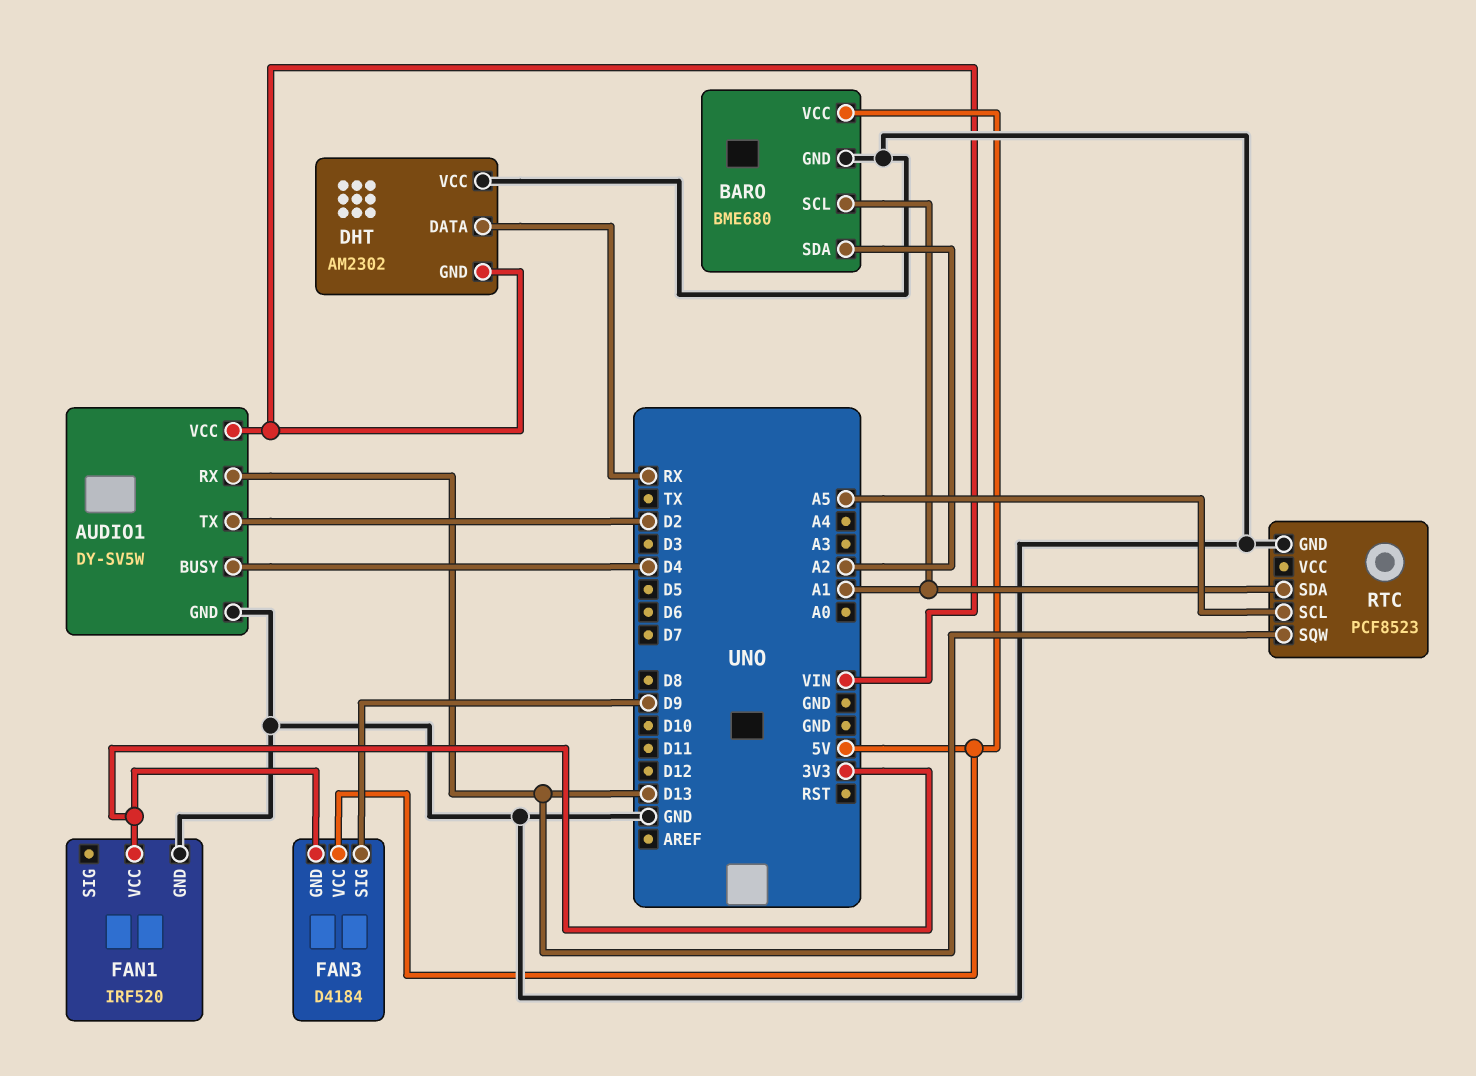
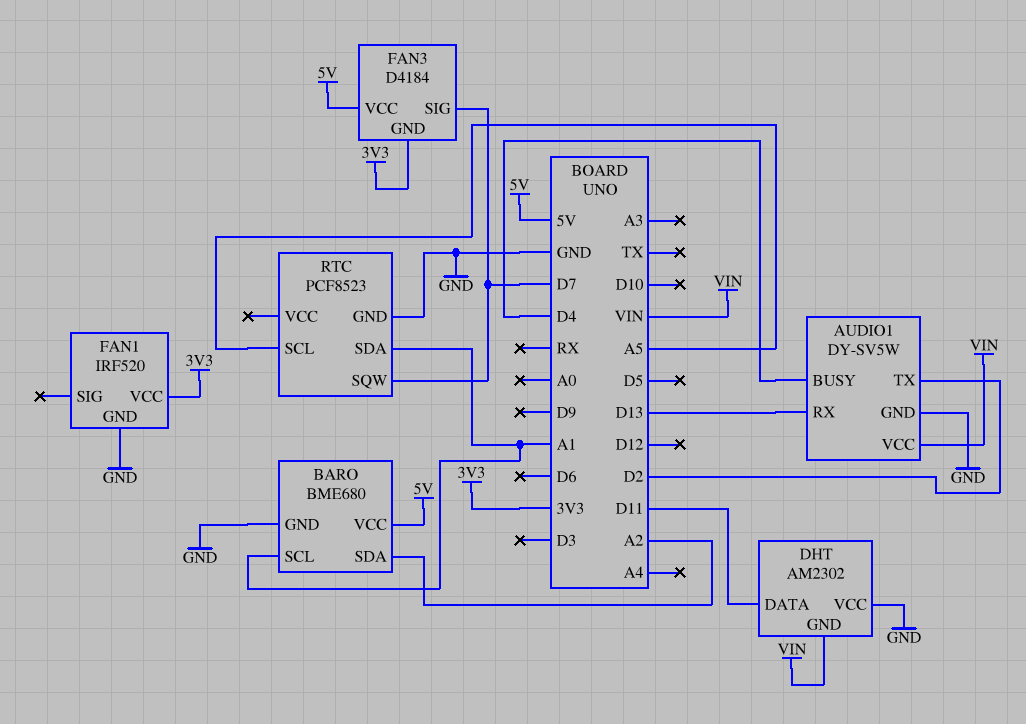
DHT pin DATA: RX -> D11
FAN3 pin SIG: D9 -> D7
RTC pin SQW: D13 -> D7

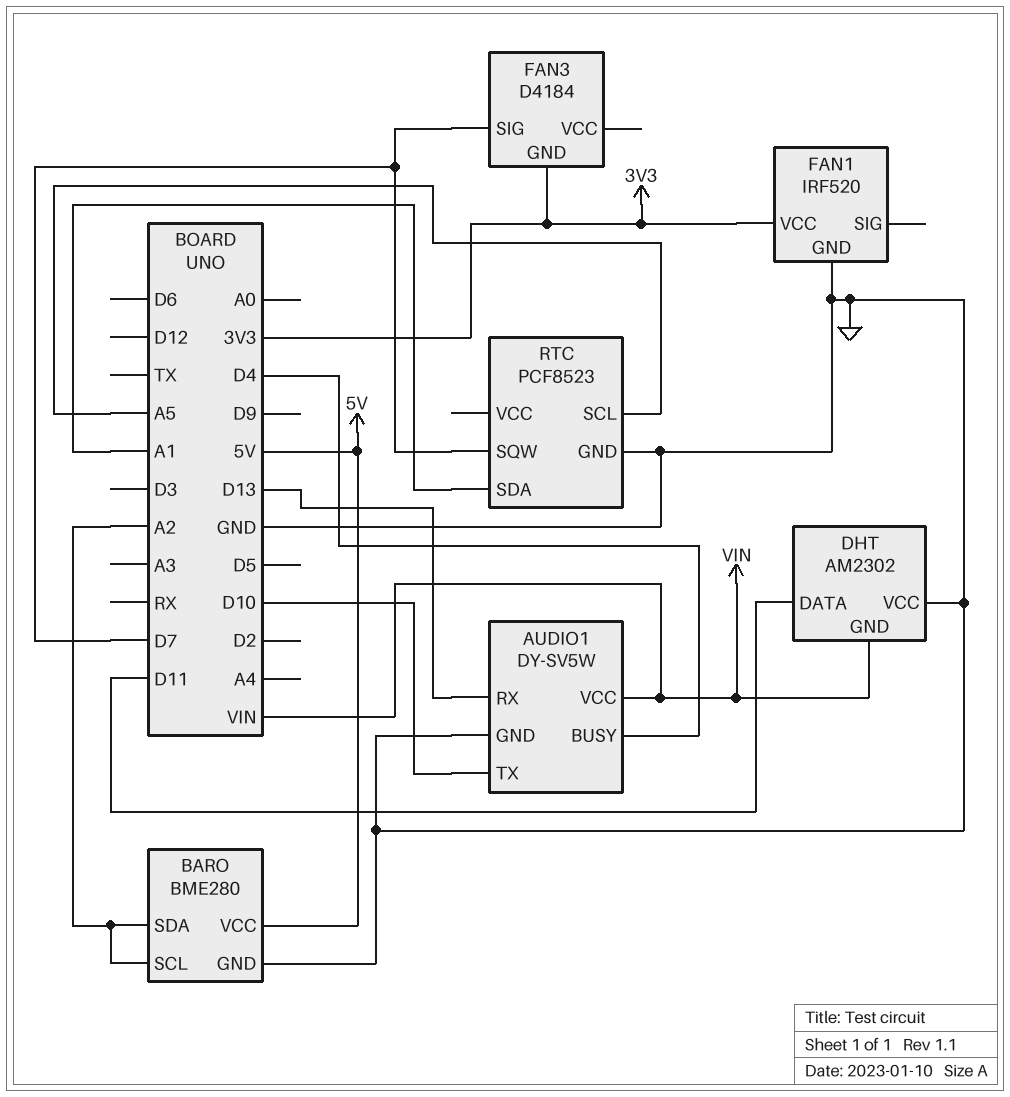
AUDIO1 pin TX: D2 -> D10
BARO: BME680 -> BME280
BARO pin SCL: A1 -> A2
FAN3 pin VCC: 5V -> none

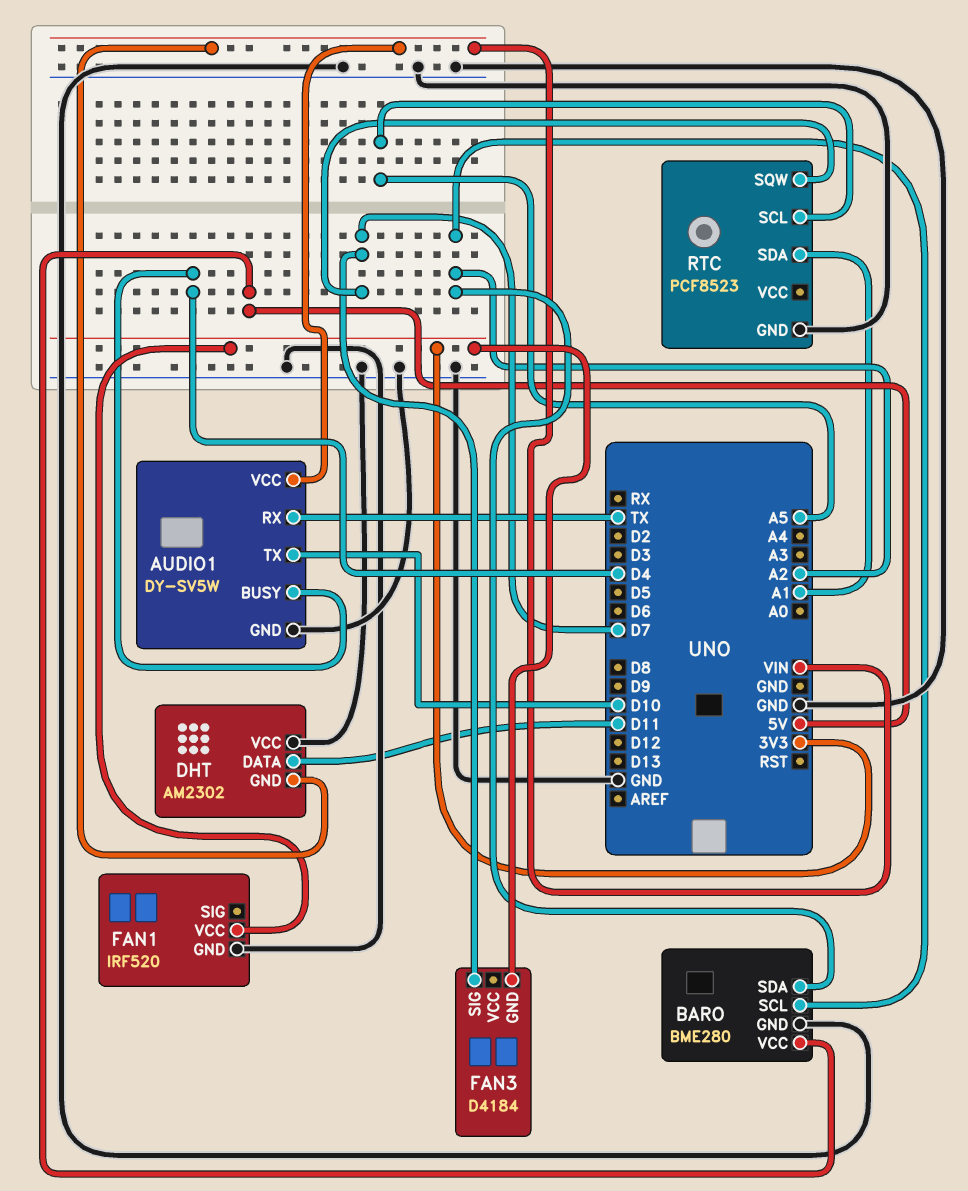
AUDIO1 pin RX: D13 -> TX

